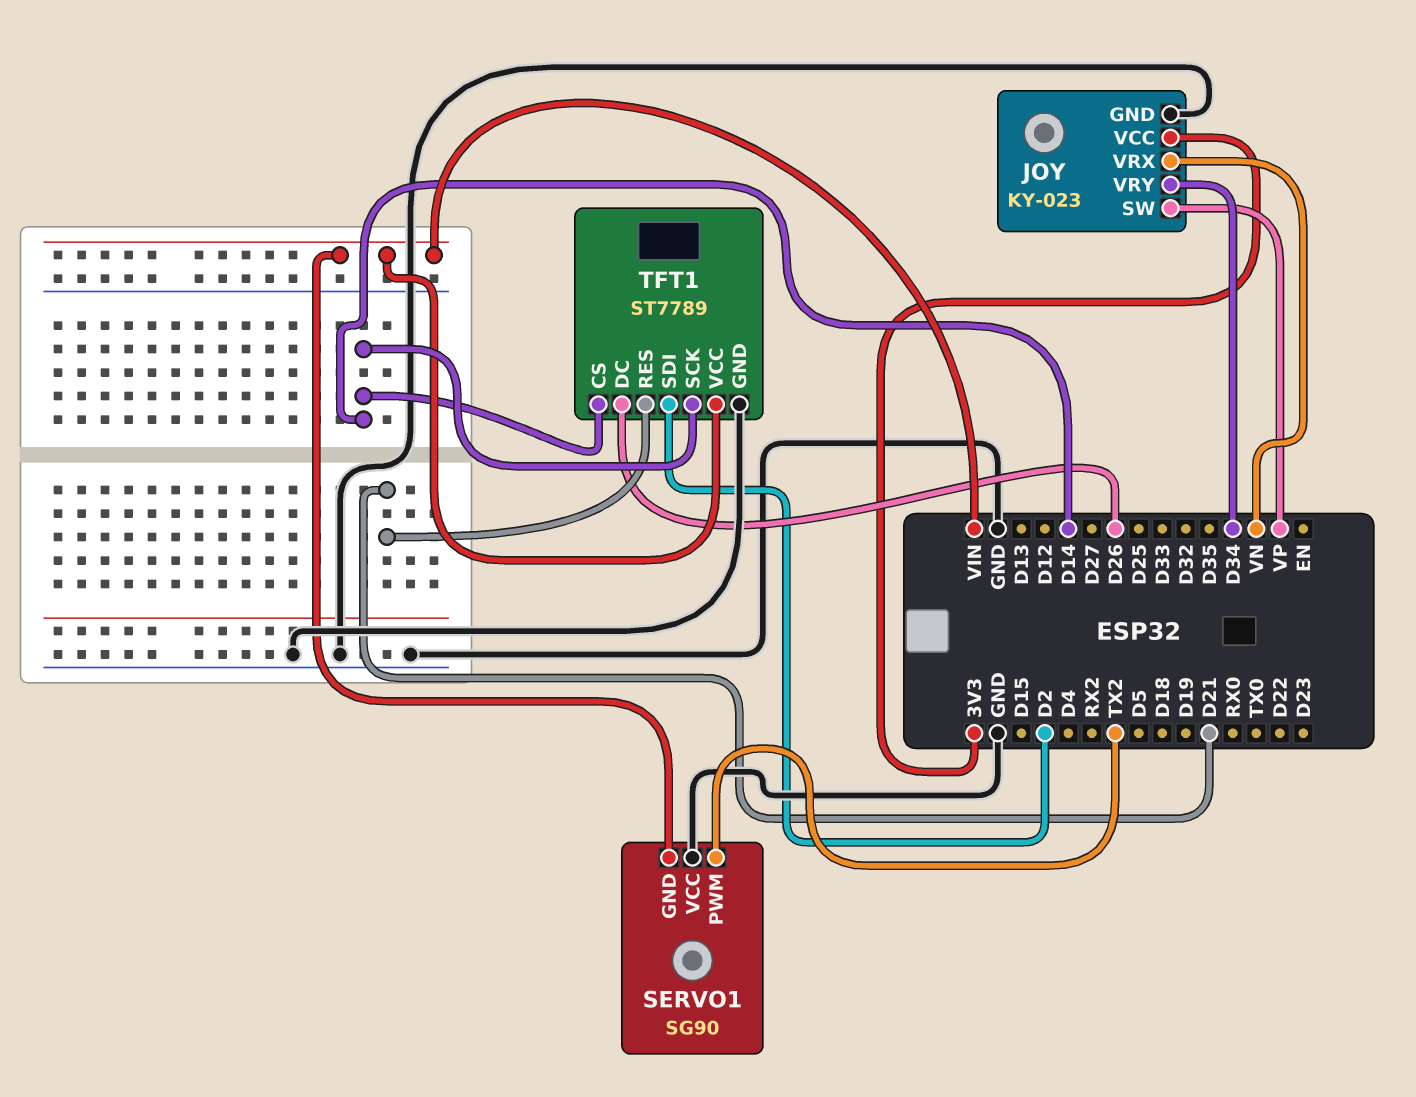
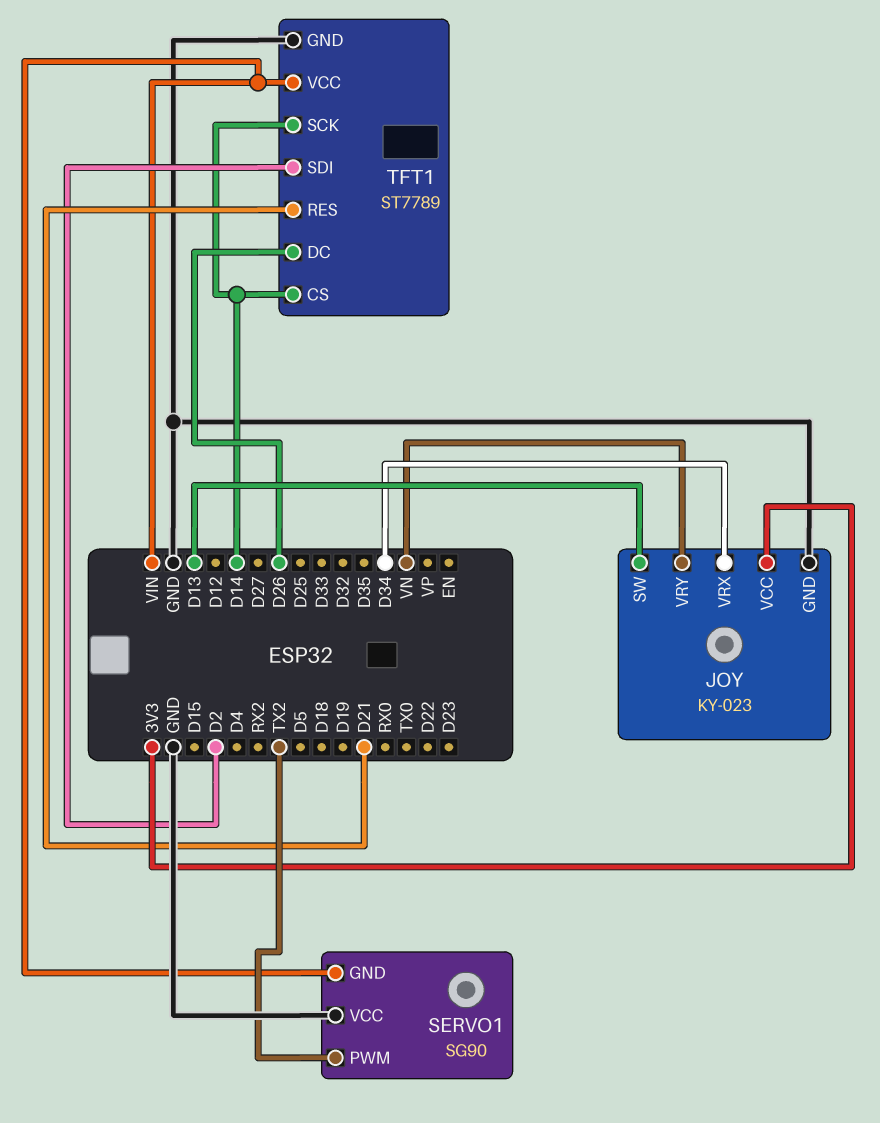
JOY pin SW: VP -> D13
JOY pin VRX: VN -> D34
JOY pin VRY: D34 -> VN

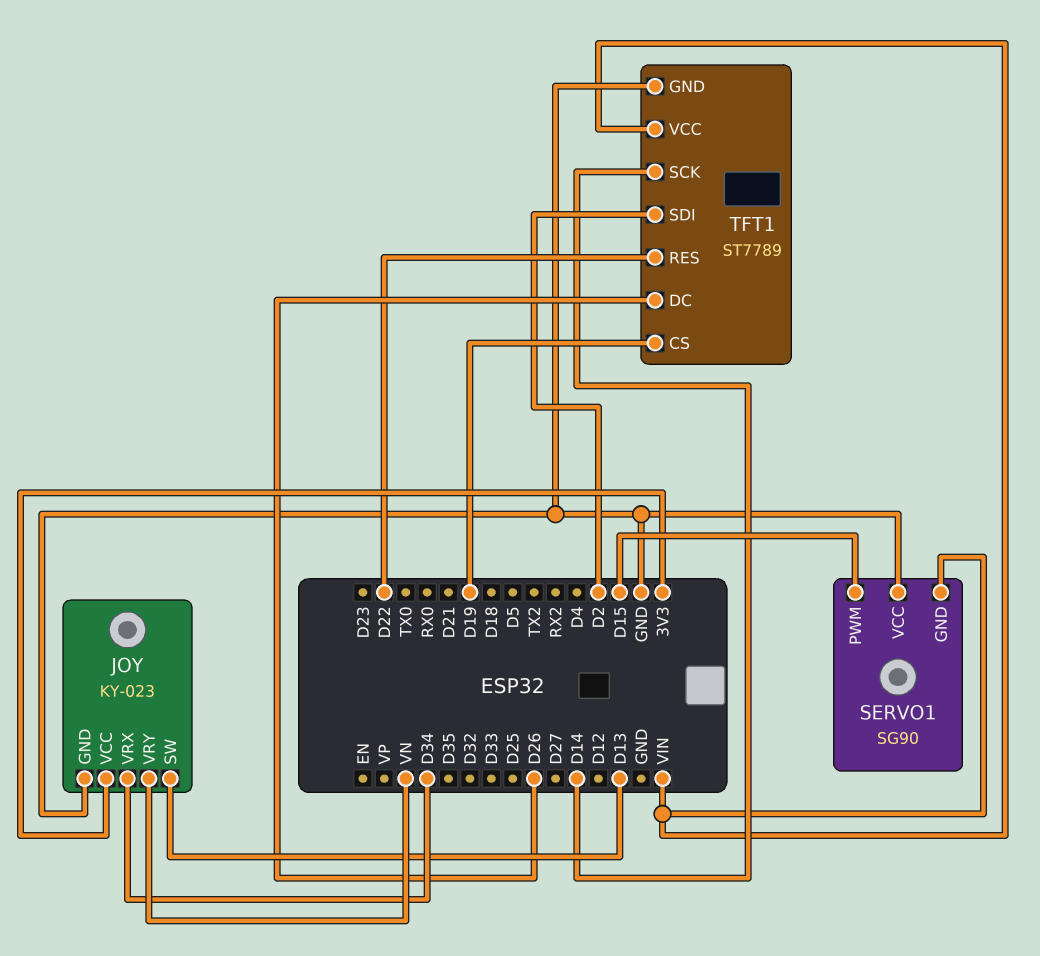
SERVO1 pin PWM: TX2 -> D15
TFT1 pin CS: D14 -> D19
TFT1 pin RES: D21 -> D22

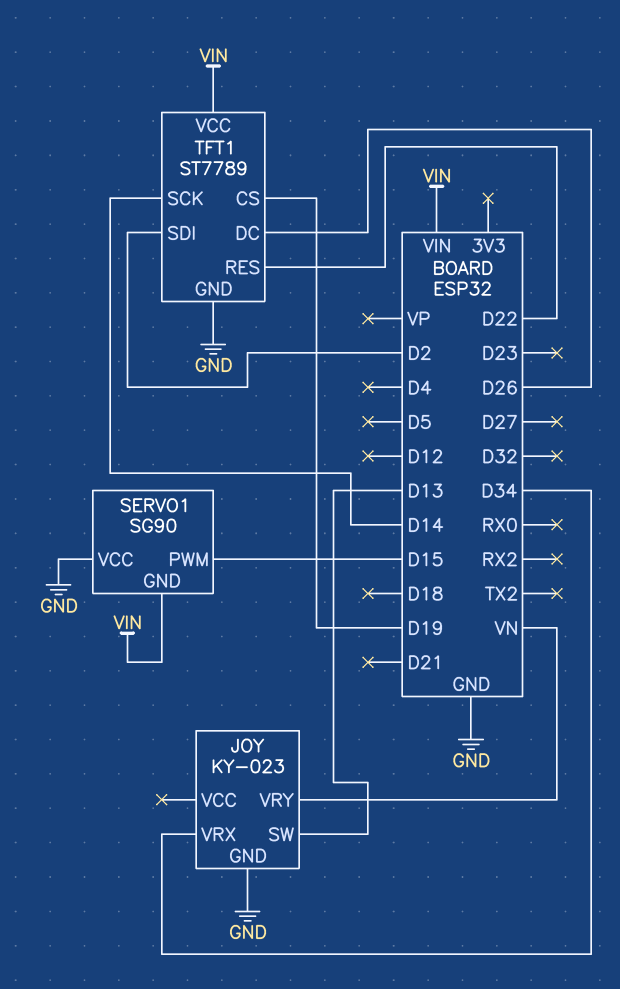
JOY pin VCC: 3V3 -> none

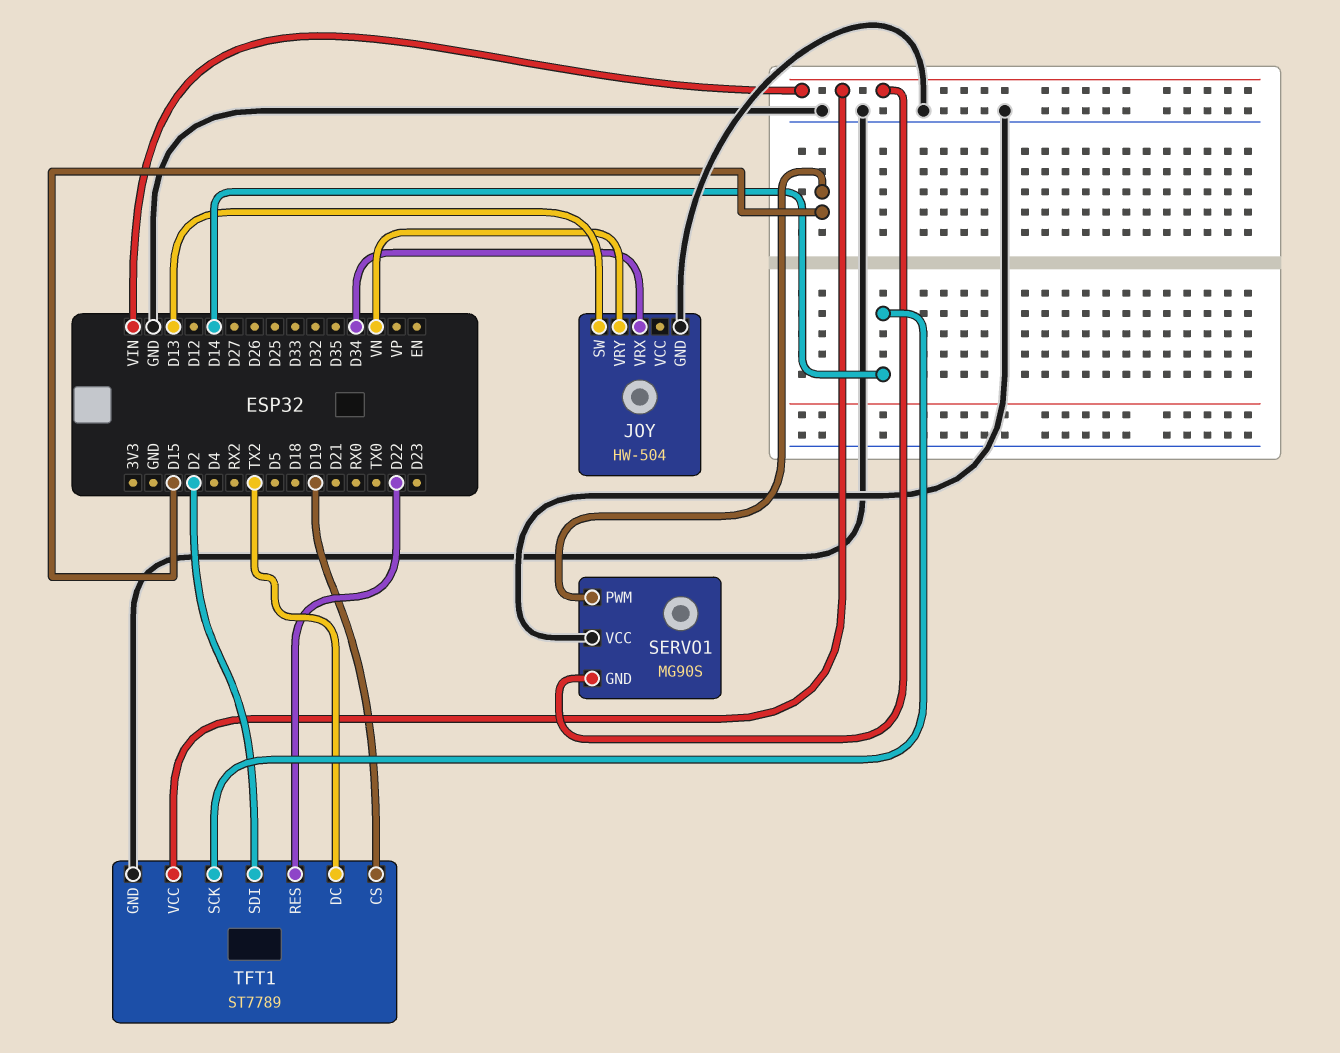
JOY: KY-023 -> HW-504
SERVO1: SG90 -> MG90S
TFT1 pin DC: D26 -> TX2

